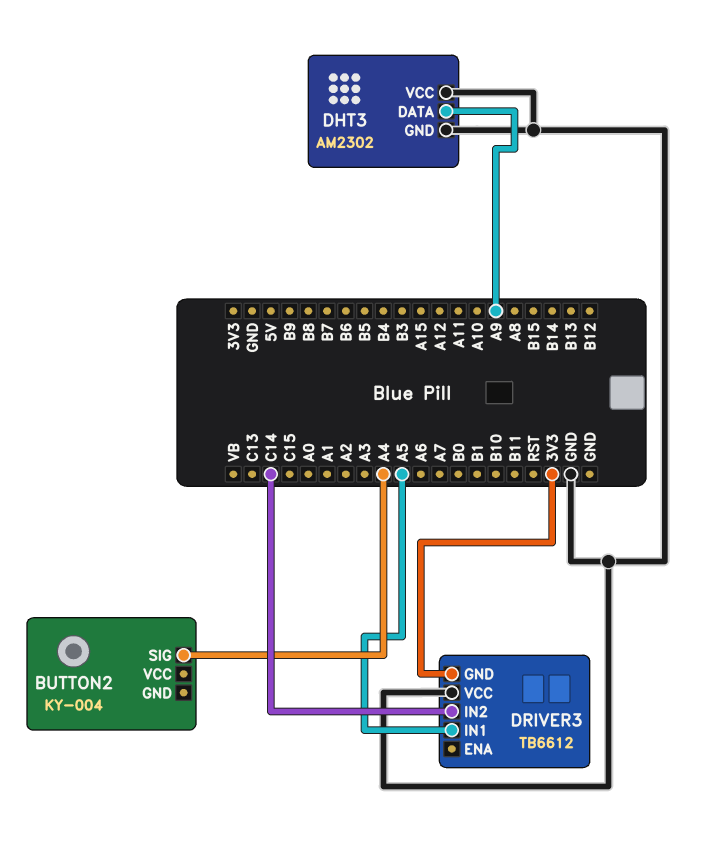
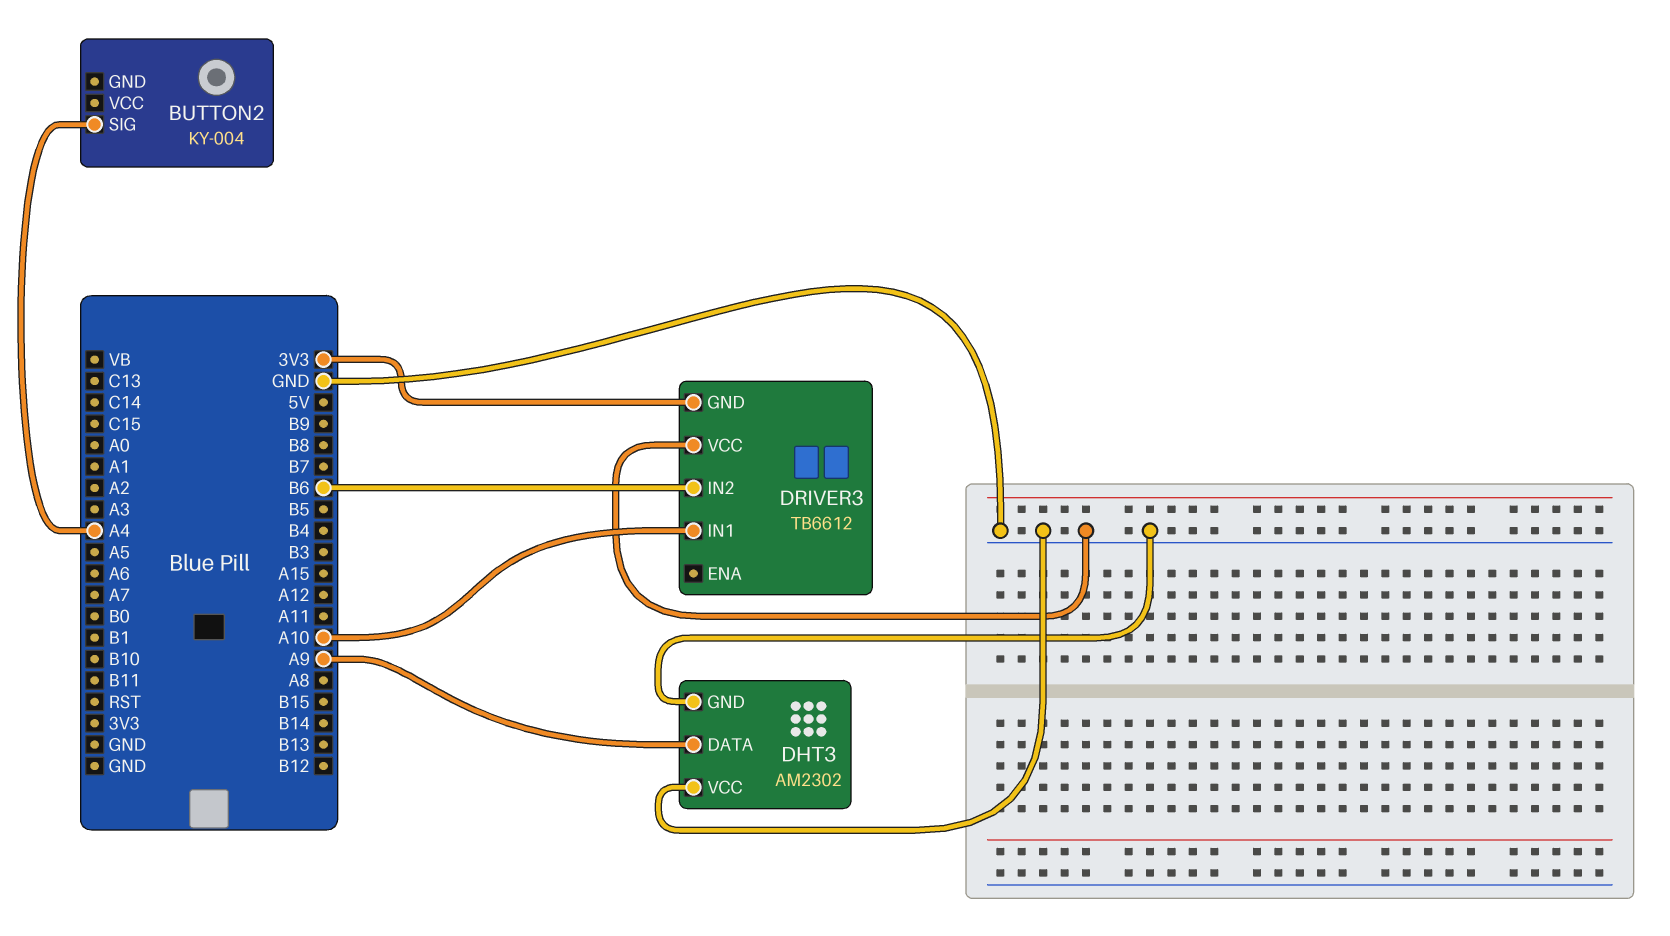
DRIVER3 pin IN1: A5 -> A10
DRIVER3 pin IN2: C14 -> B6

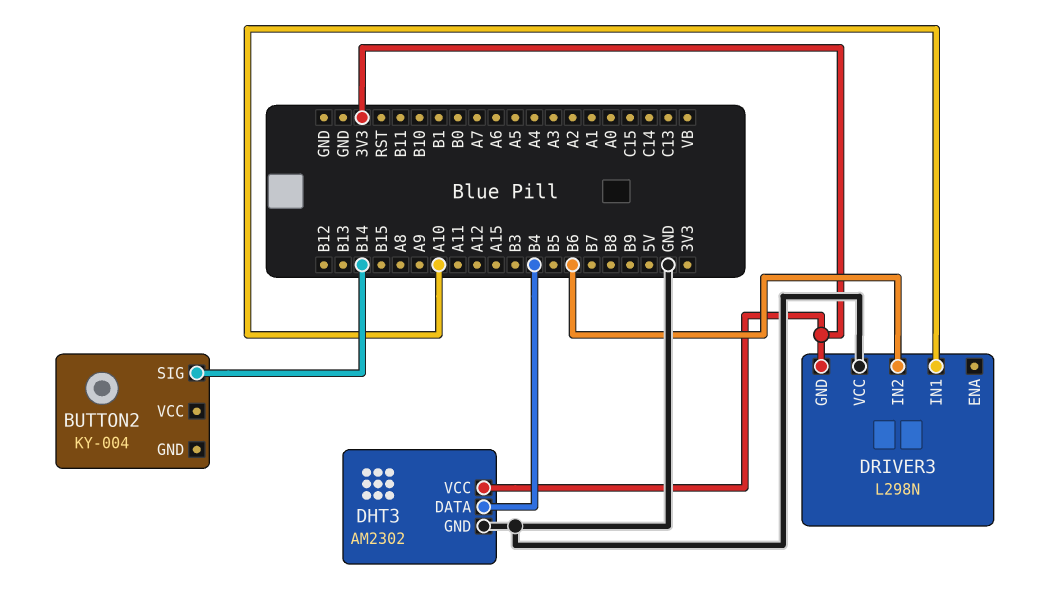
BUTTON2 pin SIG: A4 -> B14
DHT3 pin DATA: A9 -> B4
DHT3 pin VCC: GND -> 3V3
DRIVER3: TB6612 -> L298N

